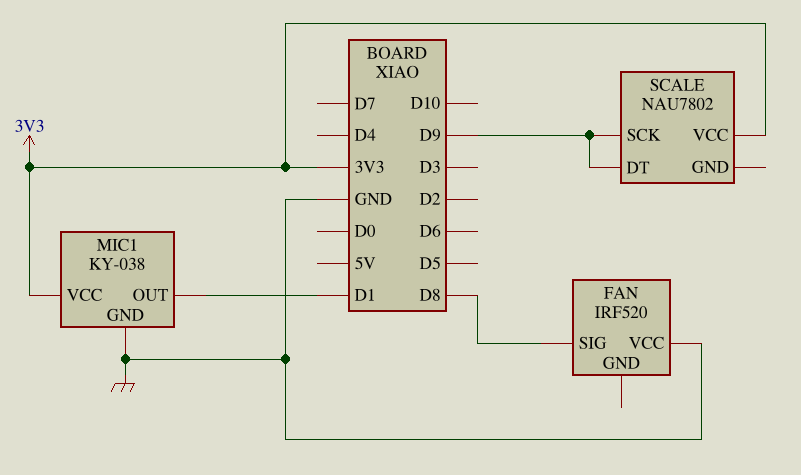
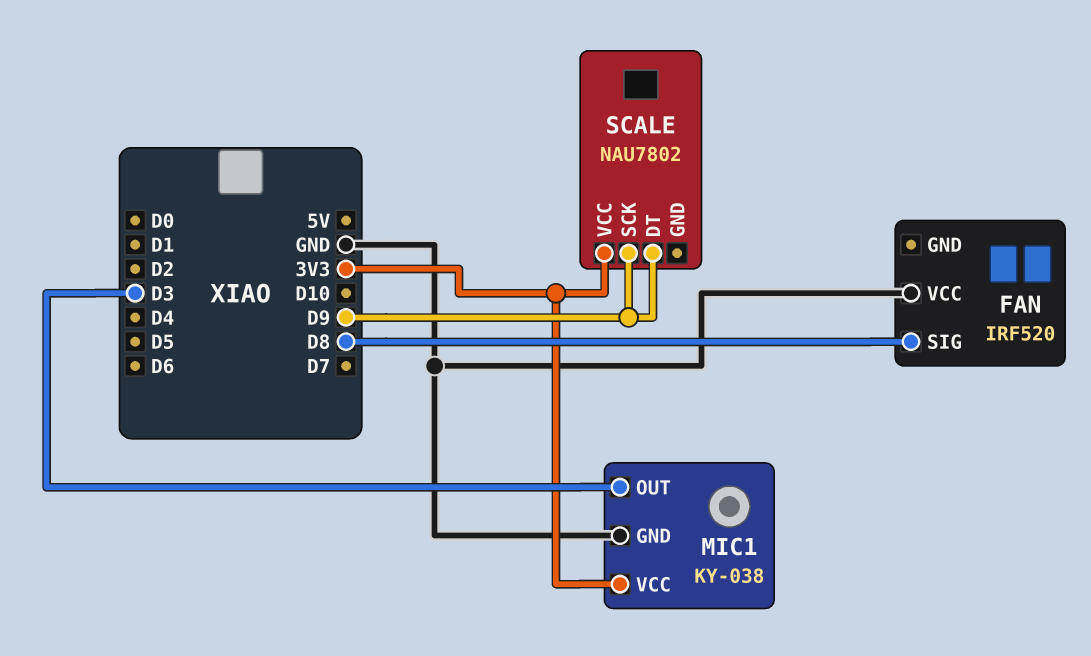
MIC1 pin OUT: D1 -> D3

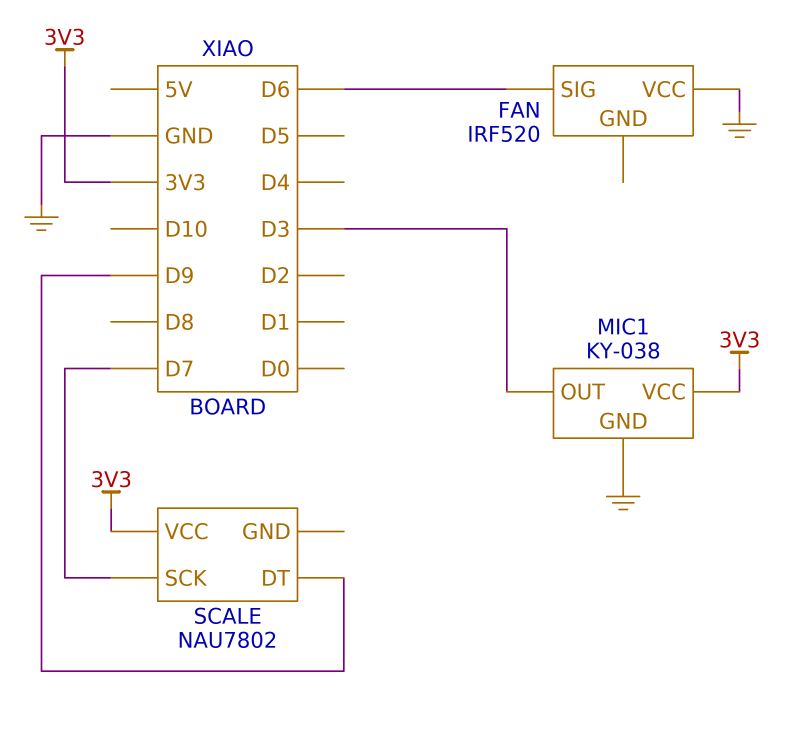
FAN pin SIG: D8 -> D6
SCALE pin SCK: D9 -> D7

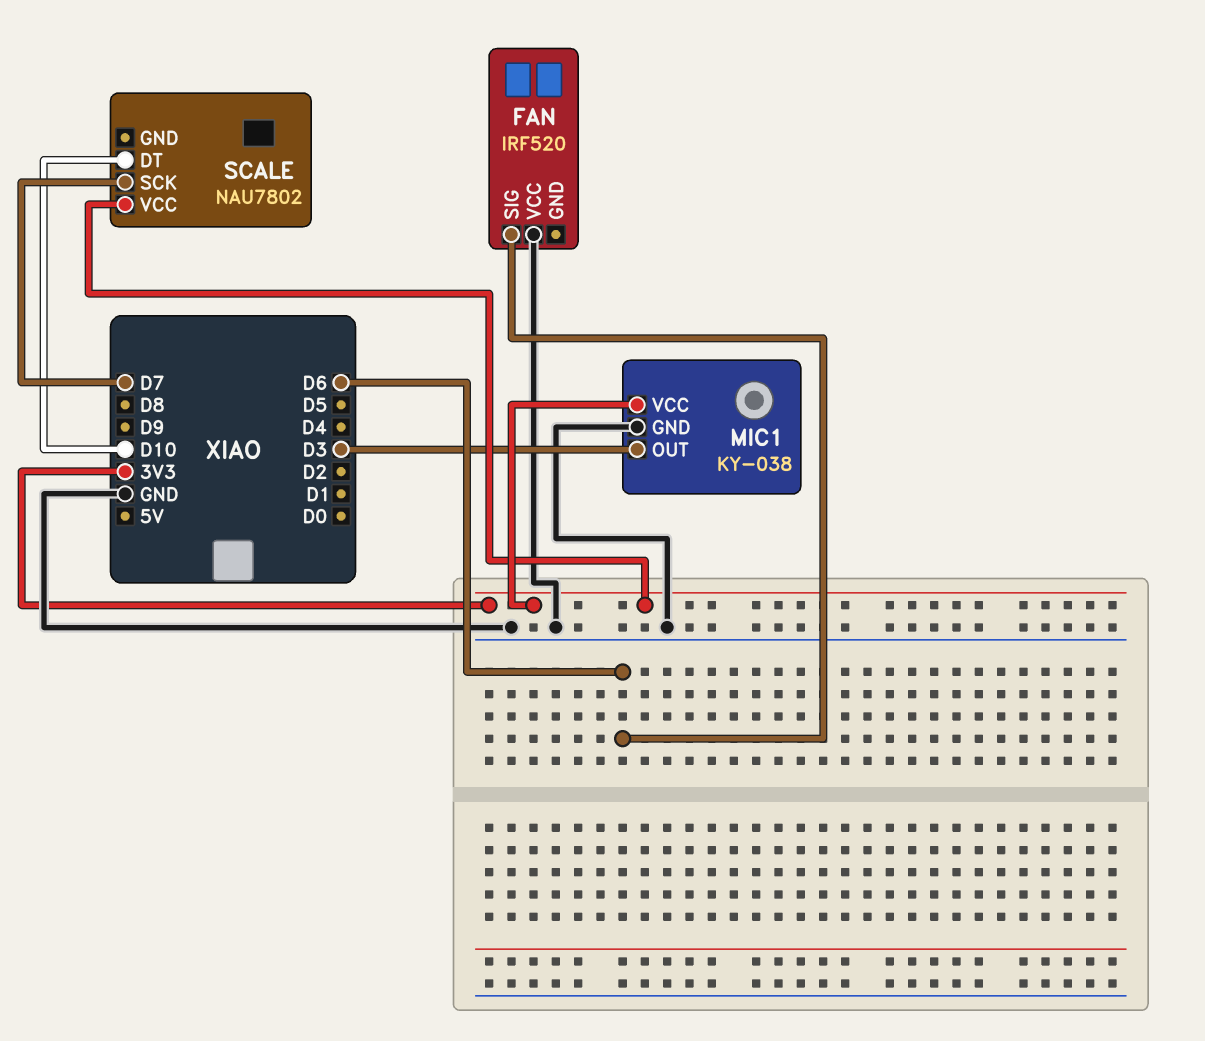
SCALE pin DT: D9 -> D10

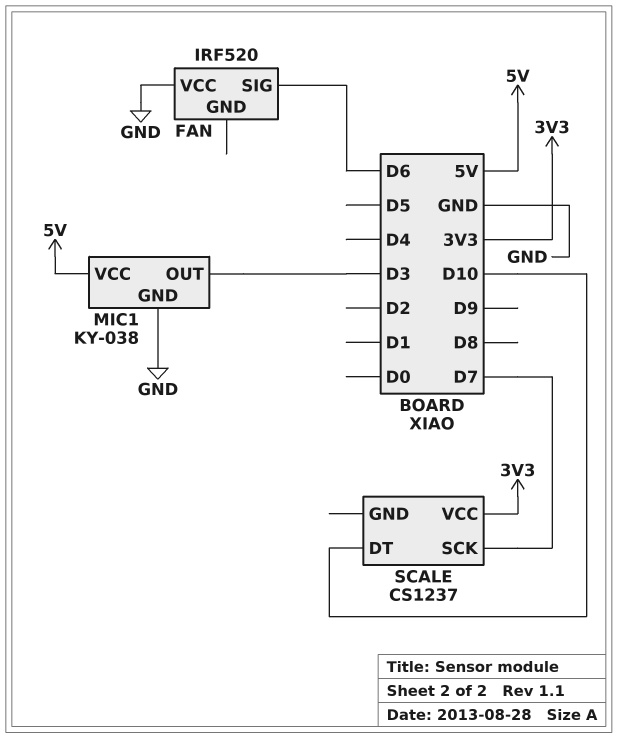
MIC1 pin VCC: 3V3 -> 5V
SCALE: NAU7802 -> CS1237

